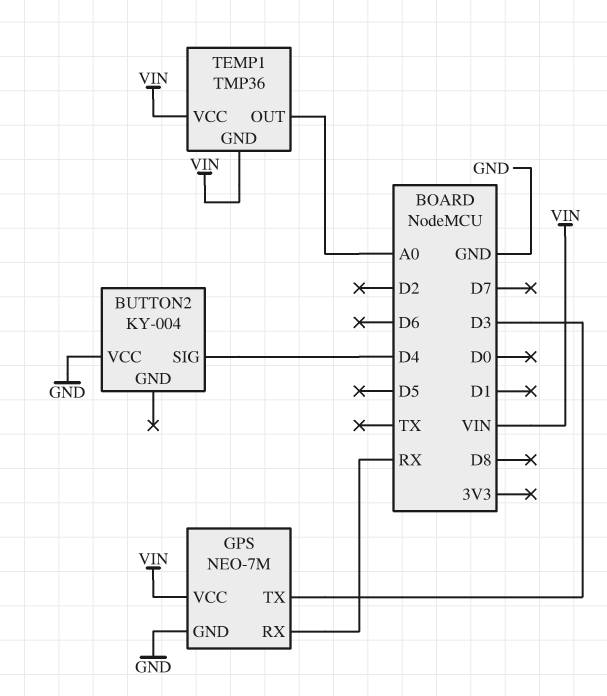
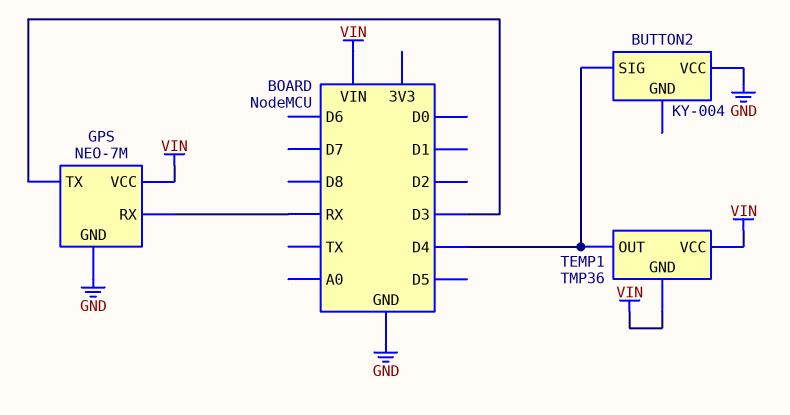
TEMP1 pin OUT: A0 -> D4

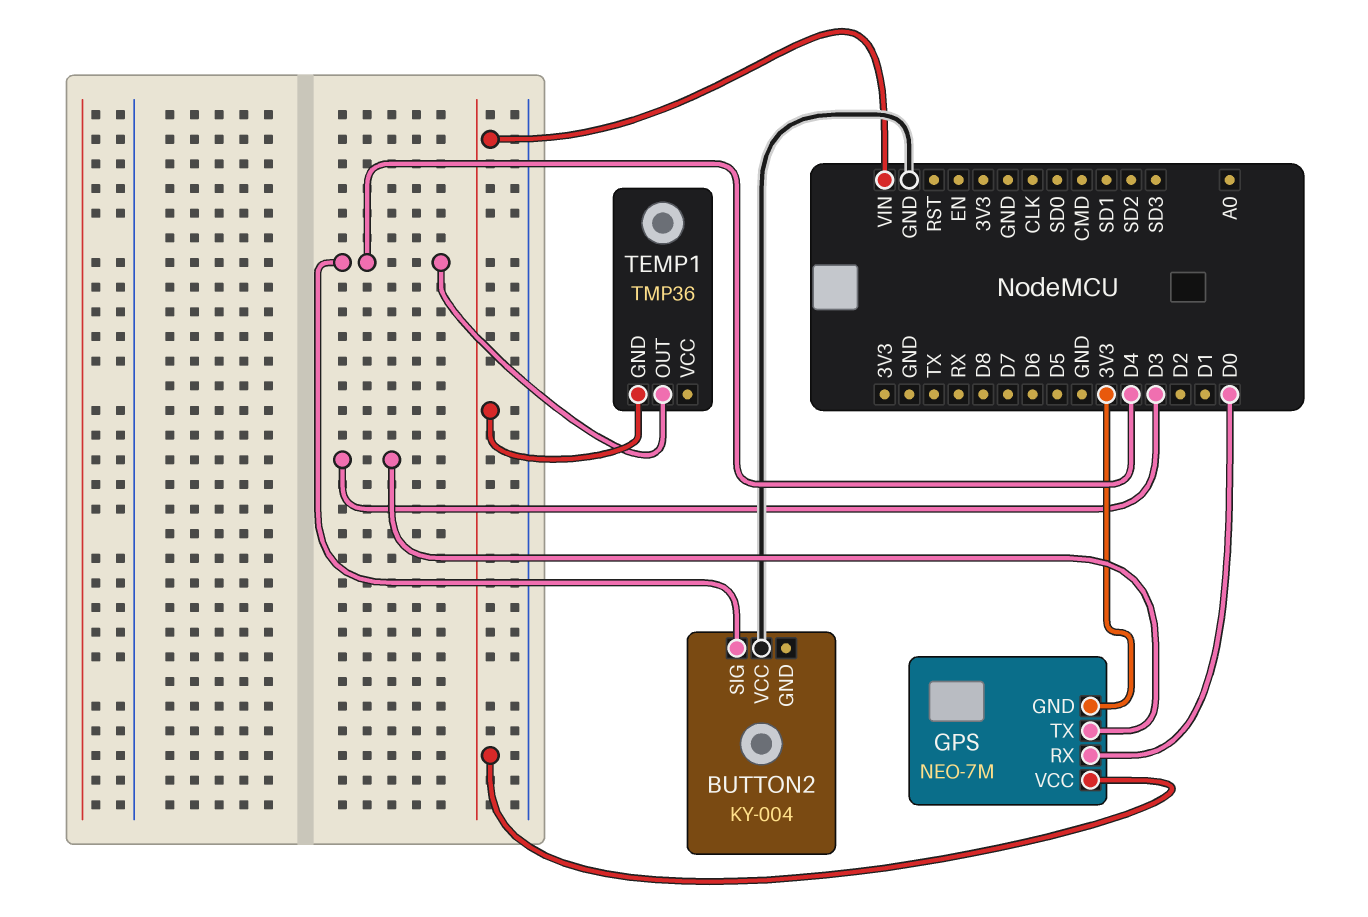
GPS pin GND: GND -> 3V3
GPS pin RX: RX -> D0
TEMP1 pin VCC: VIN -> none

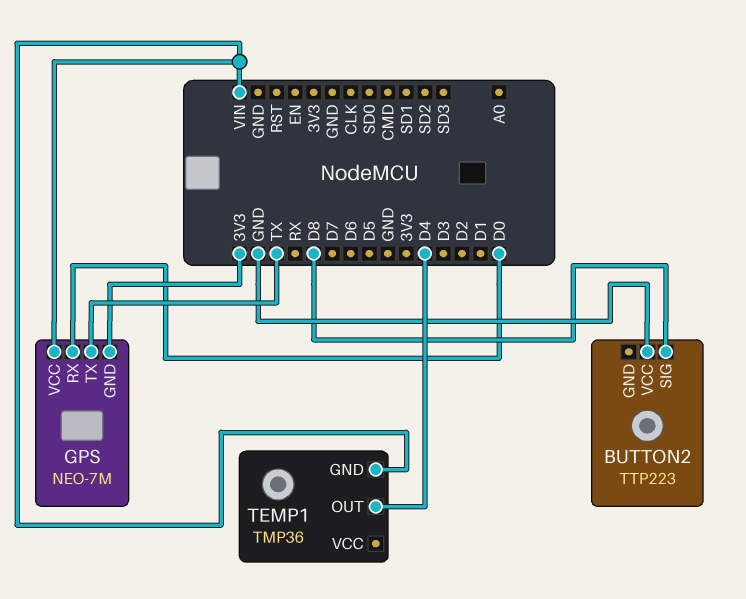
BUTTON2: KY-004 -> TTP223
BUTTON2 pin SIG: D4 -> D8
GPS pin TX: D3 -> TX

